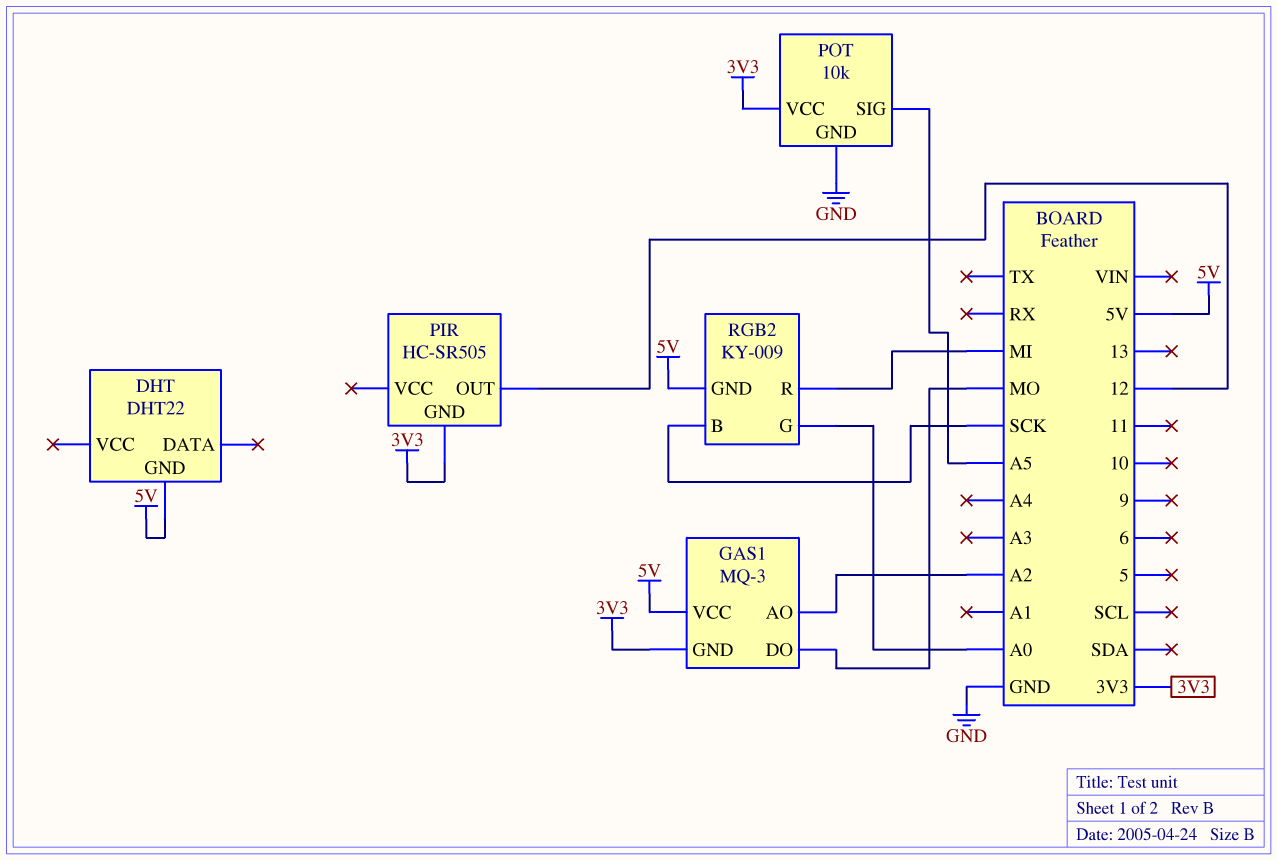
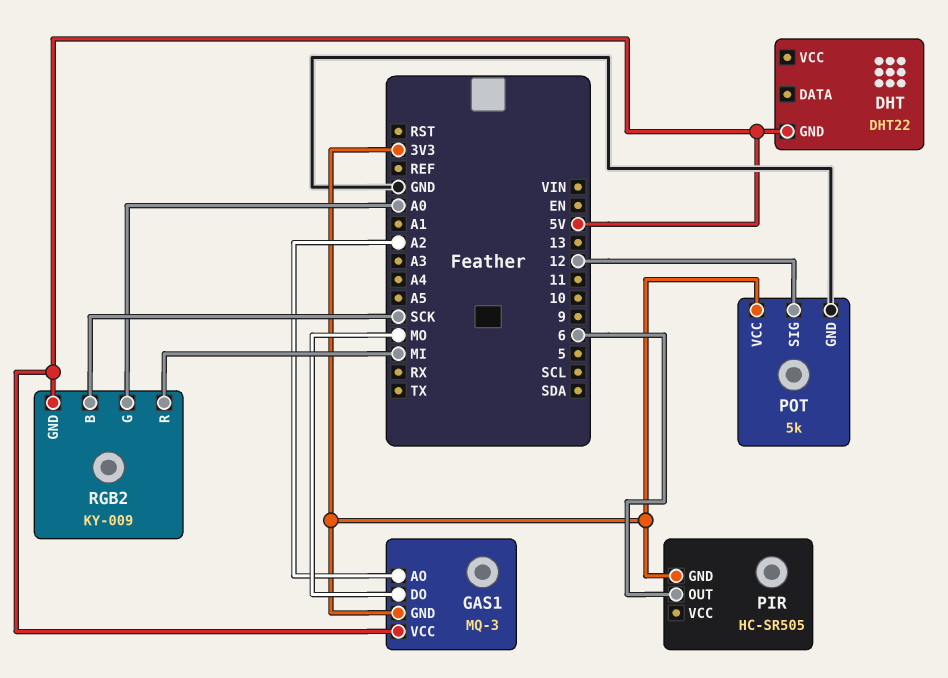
PIR pin OUT: 12 -> 6
POT: 10k -> 5k
POT pin SIG: A5 -> 12

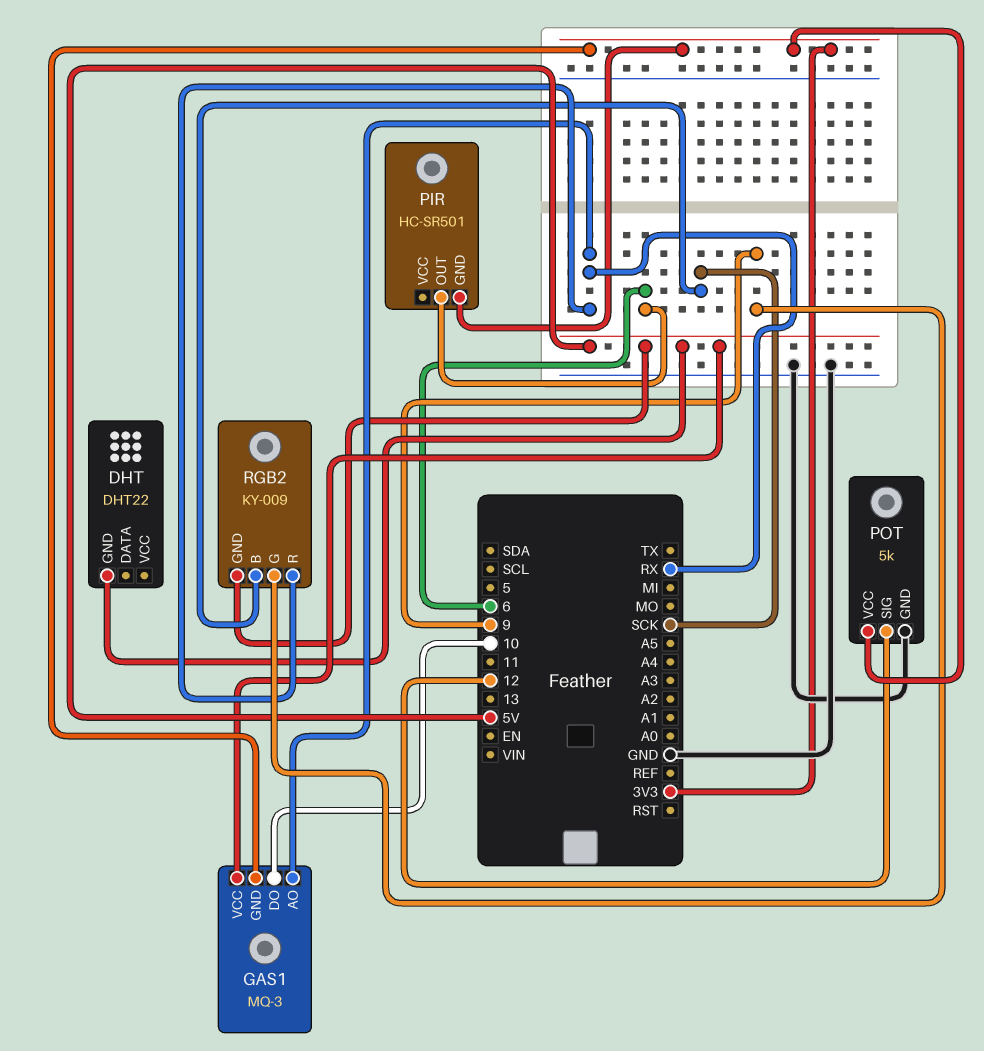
GAS1 pin AO: A2 -> RX
GAS1 pin DO: MO -> 10
PIR: HC-SR505 -> HC-SR501
RGB2 pin G: A0 -> 9
RGB2 pin R: MI -> RX

